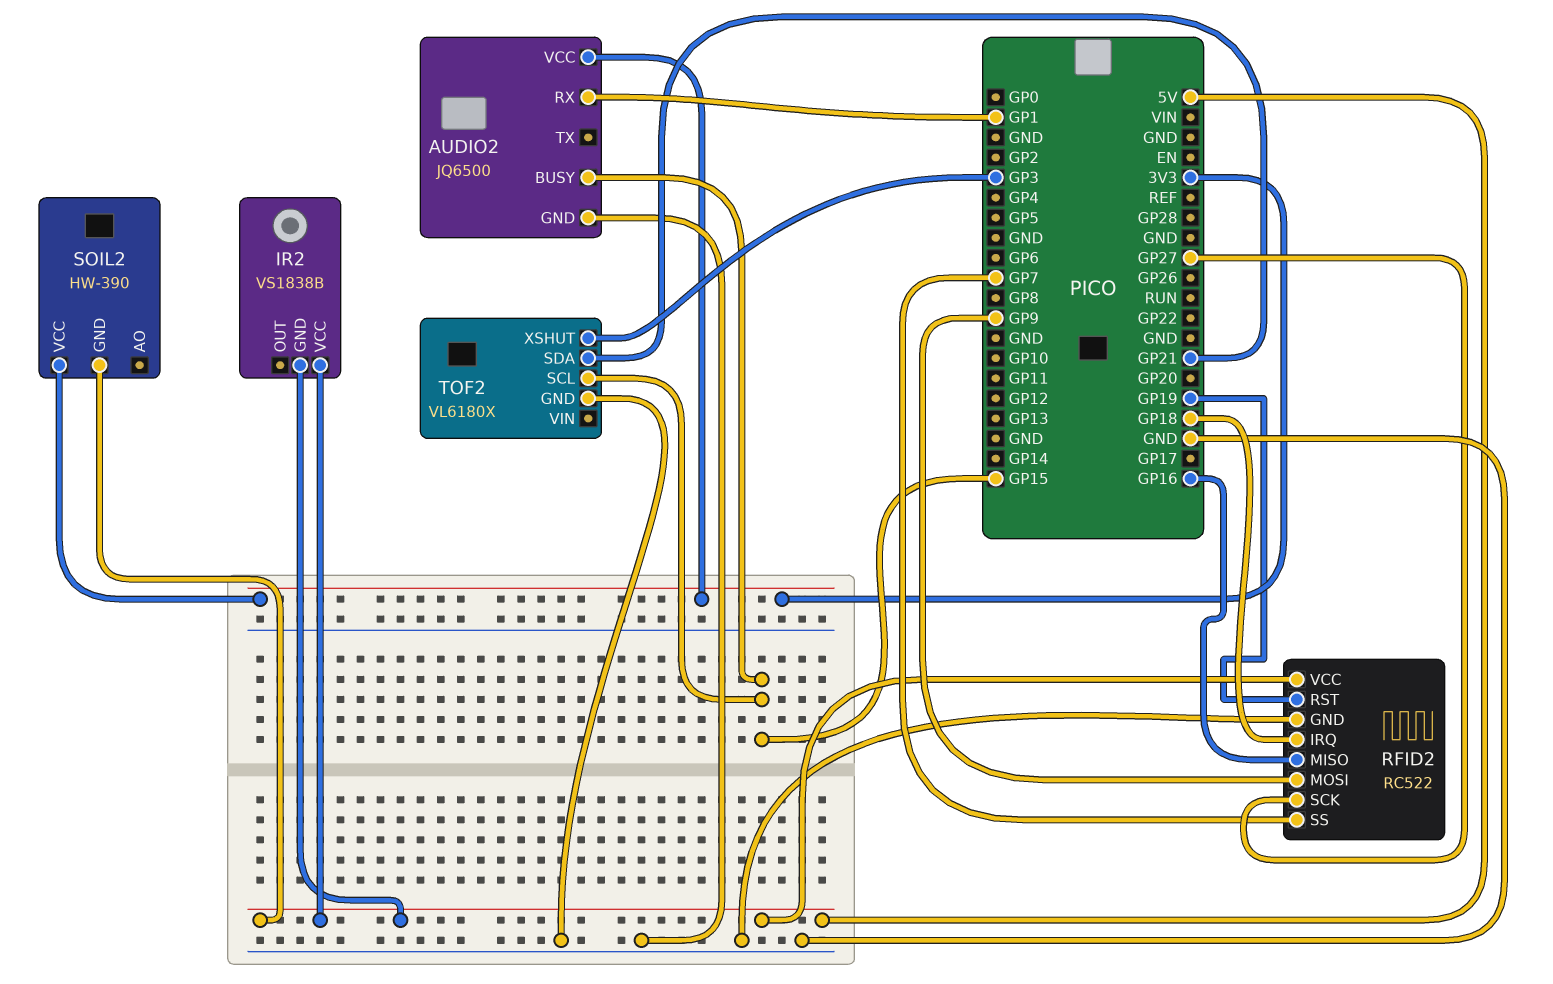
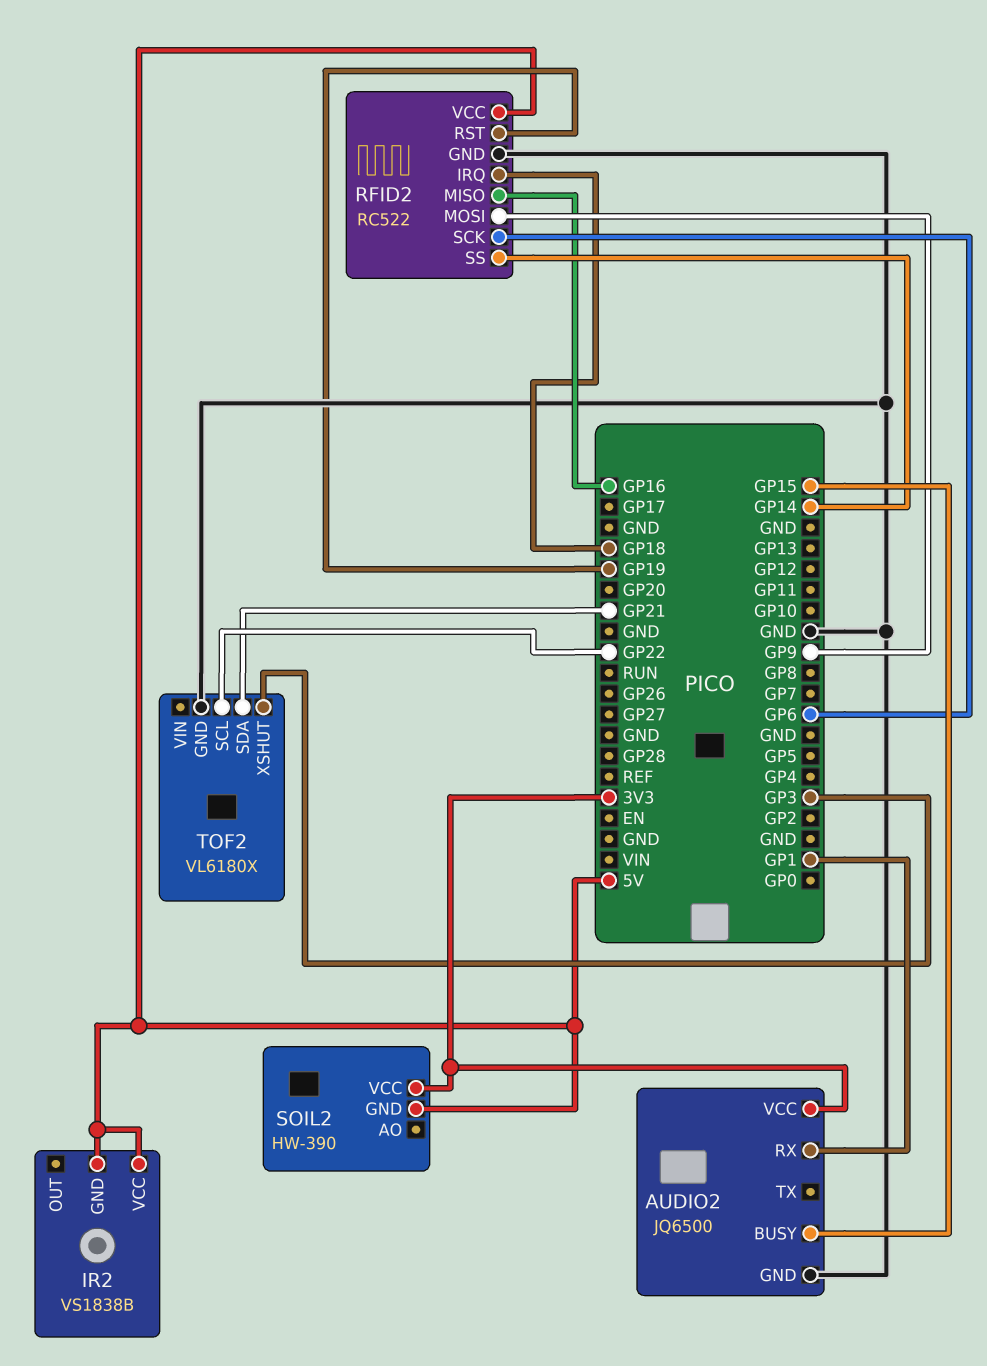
RFID2 pin SCK: GP27 -> GP6
RFID2 pin SS: GP7 -> GP14
TOF2 pin SCL: GP15 -> GP22

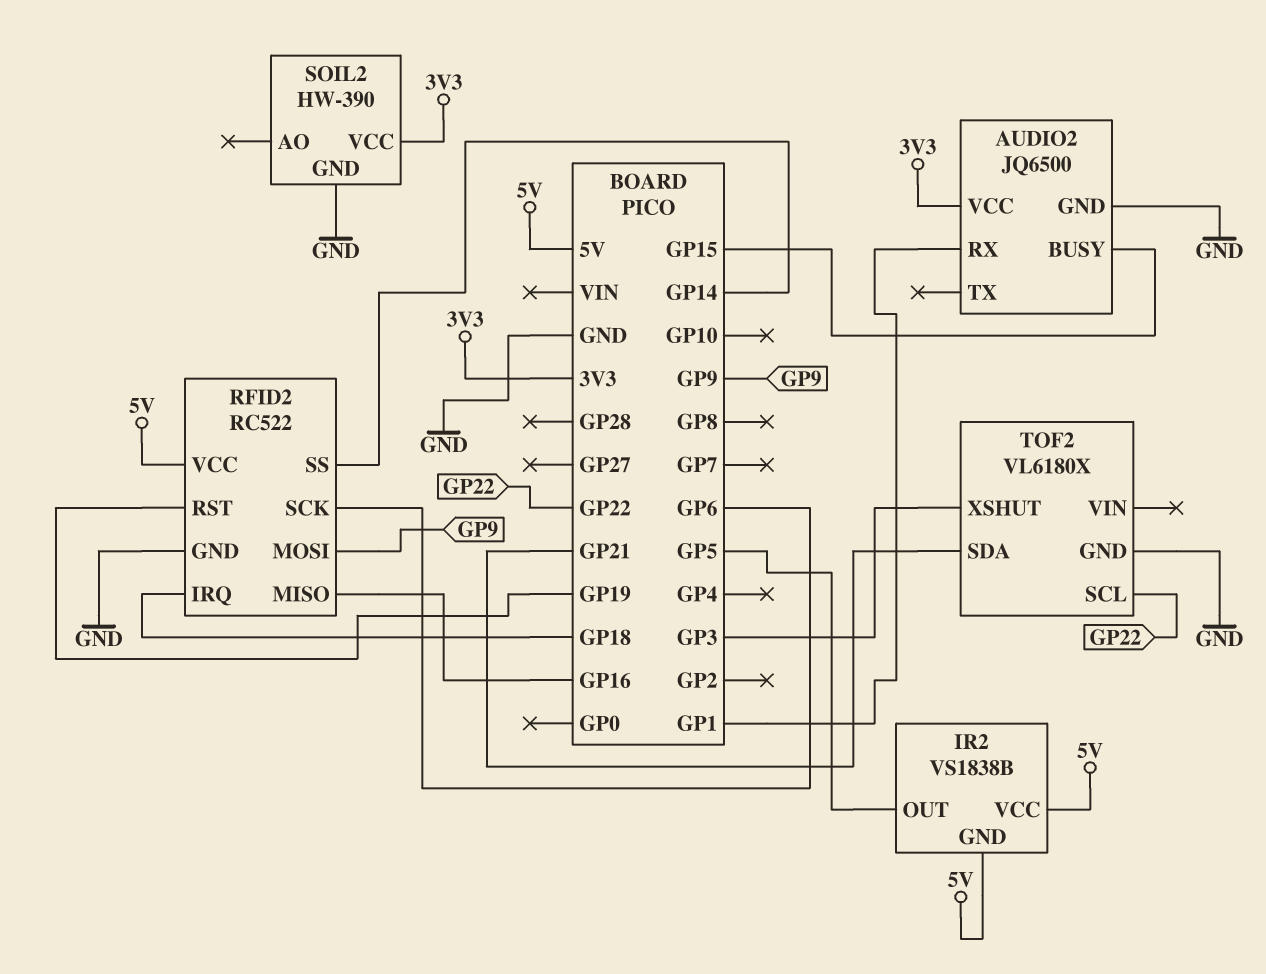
IR2 pin OUT: none -> GP5
SOIL2 pin GND: 5V -> GND

